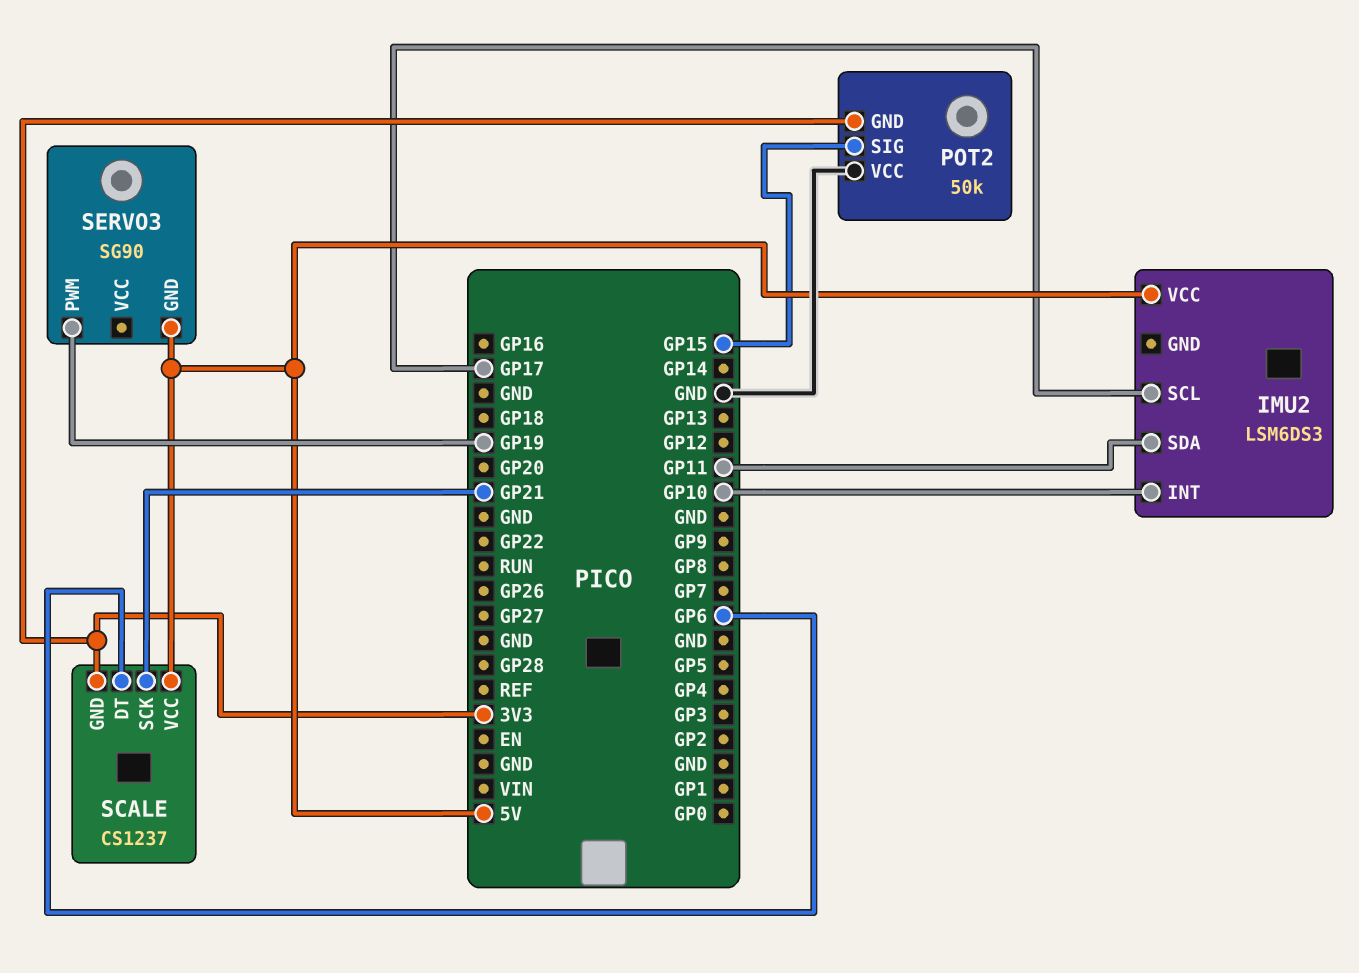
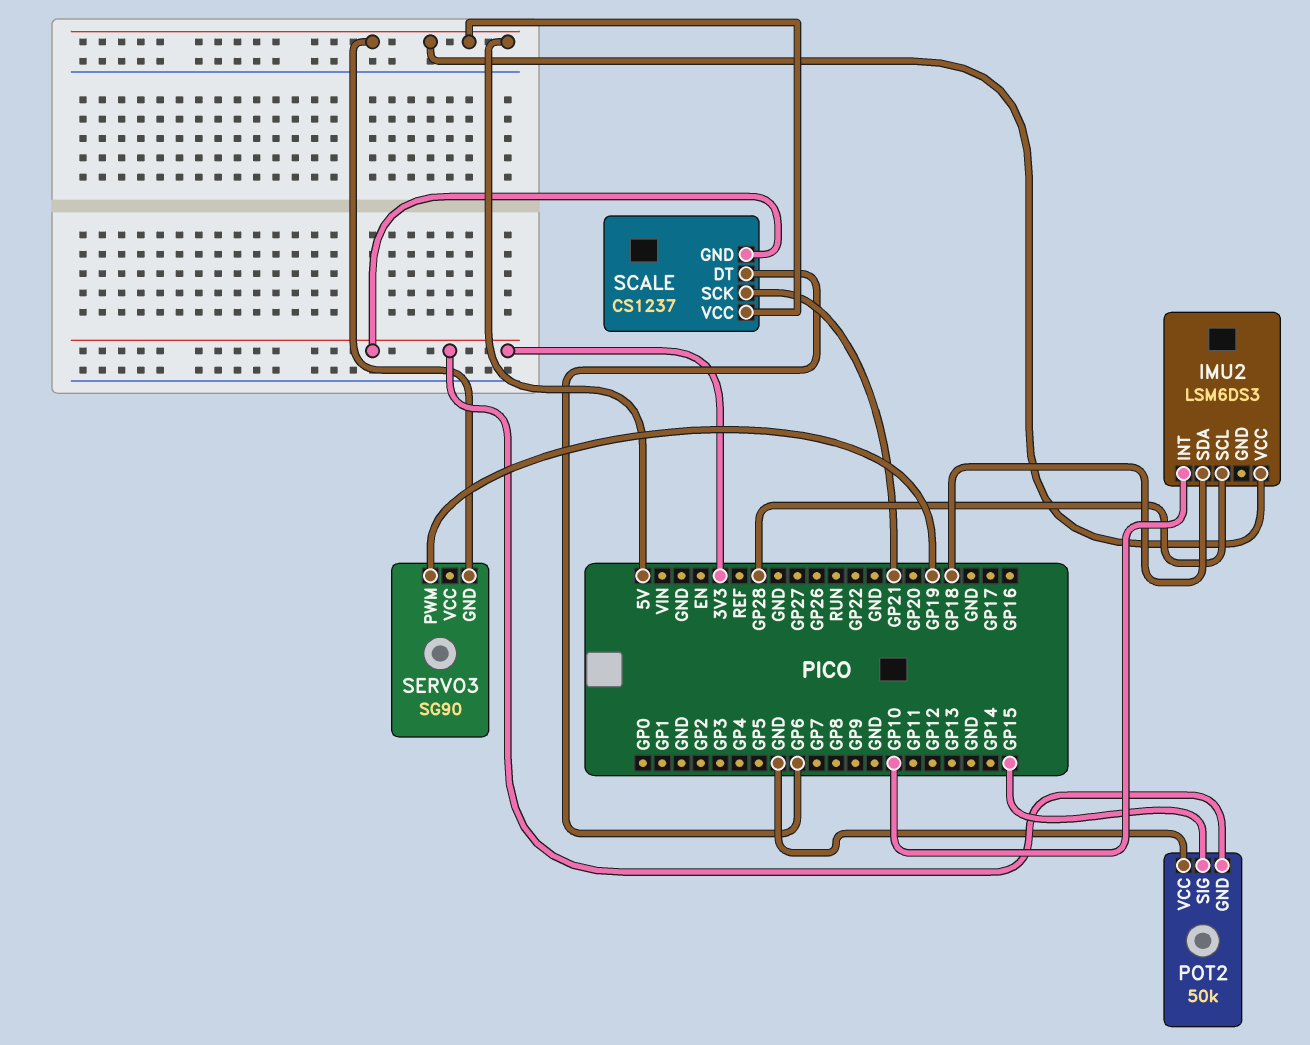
IMU2 pin SCL: GP17 -> GP28
IMU2 pin SDA: GP11 -> GP18

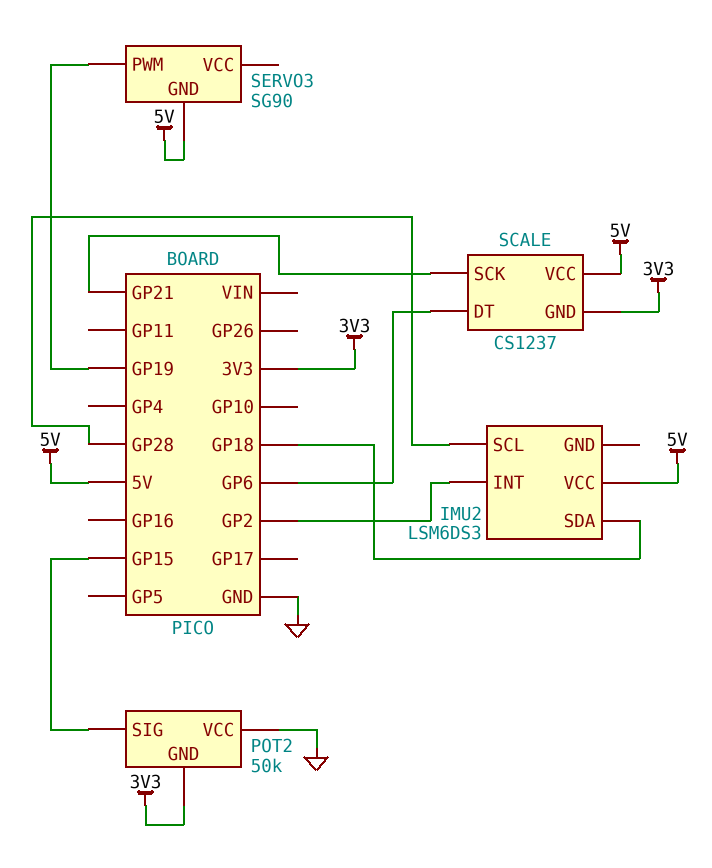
IMU2 pin INT: GP10 -> GP2

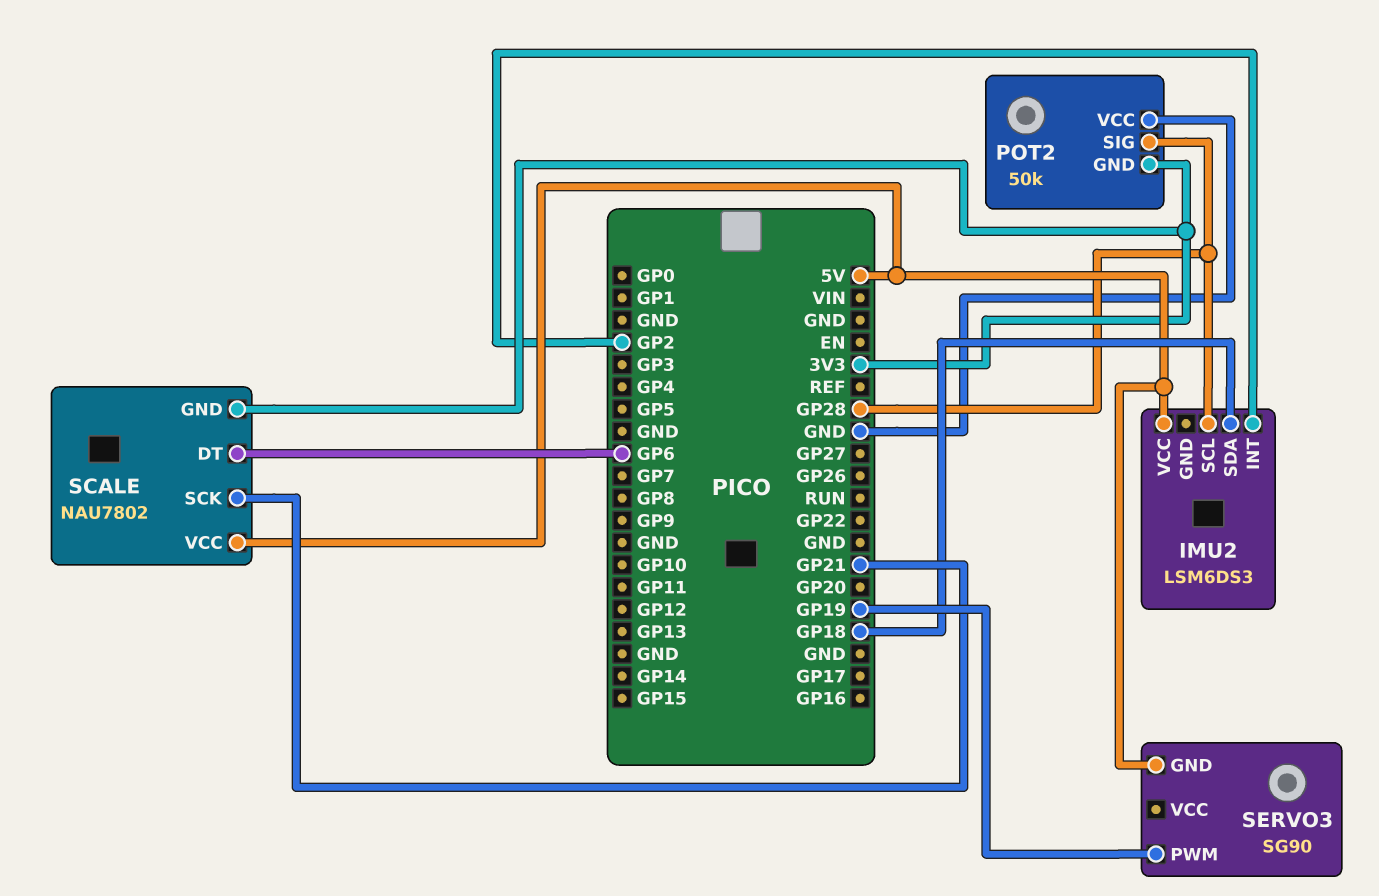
POT2 pin SIG: GP15 -> GP28
SCALE: CS1237 -> NAU7802

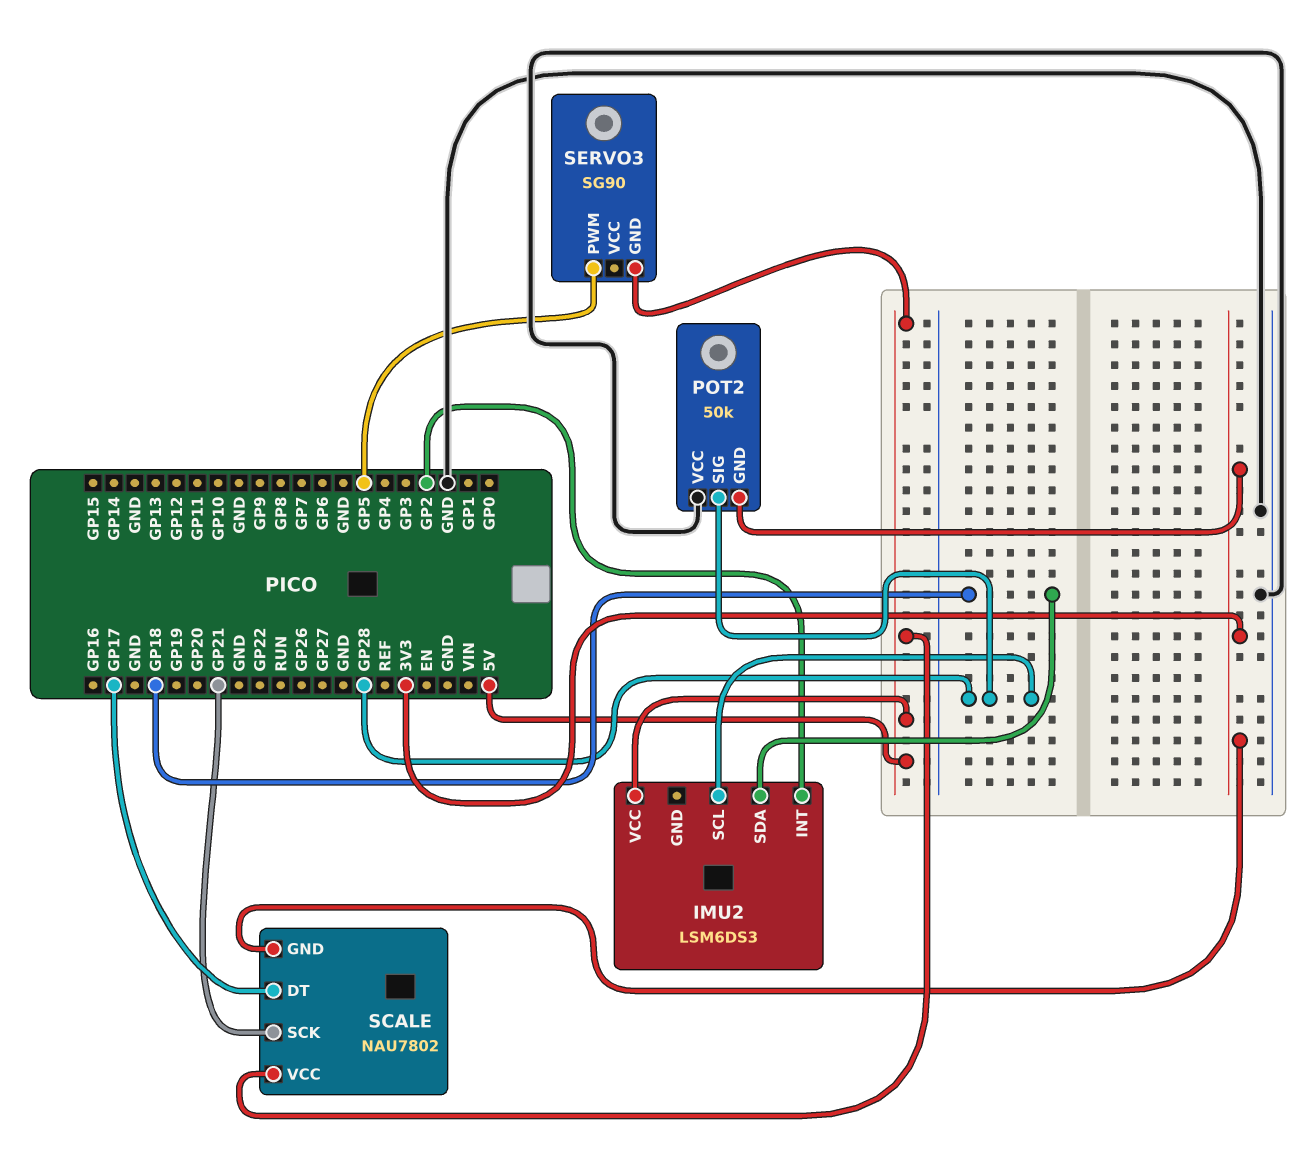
SCALE pin DT: GP6 -> GP17
SERVO3 pin PWM: GP19 -> GP5

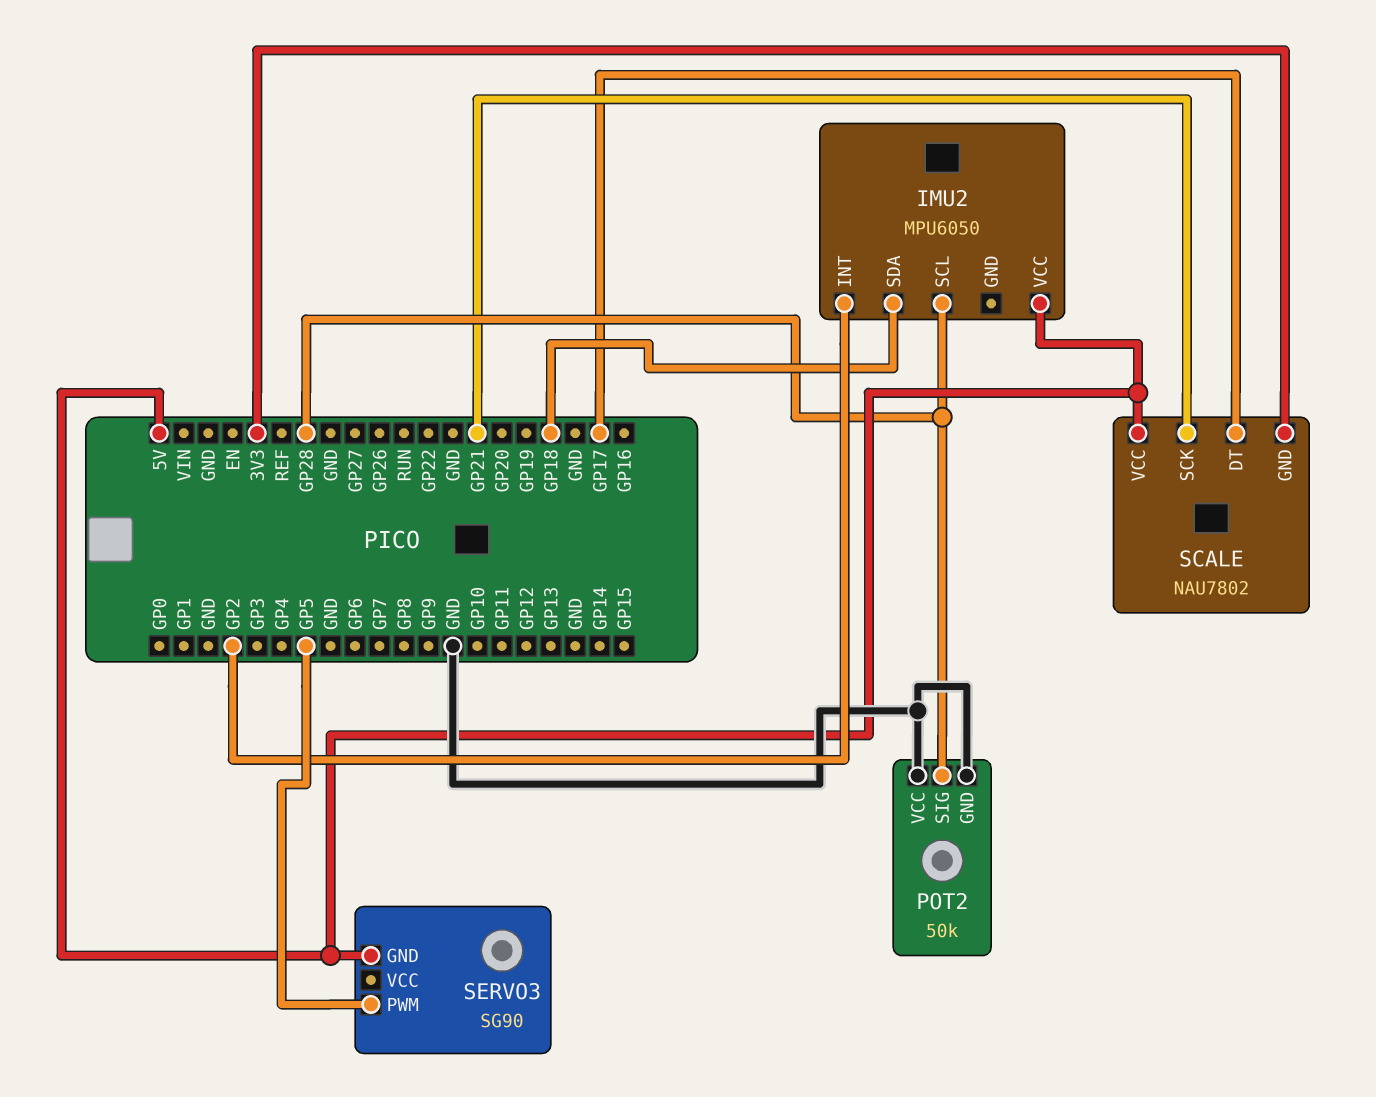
IMU2: LSM6DS3 -> MPU6050
POT2 pin GND: 3V3 -> GND

